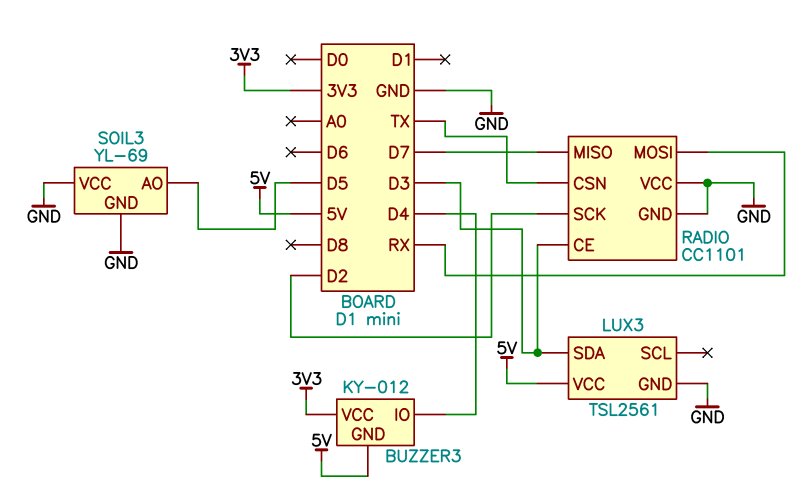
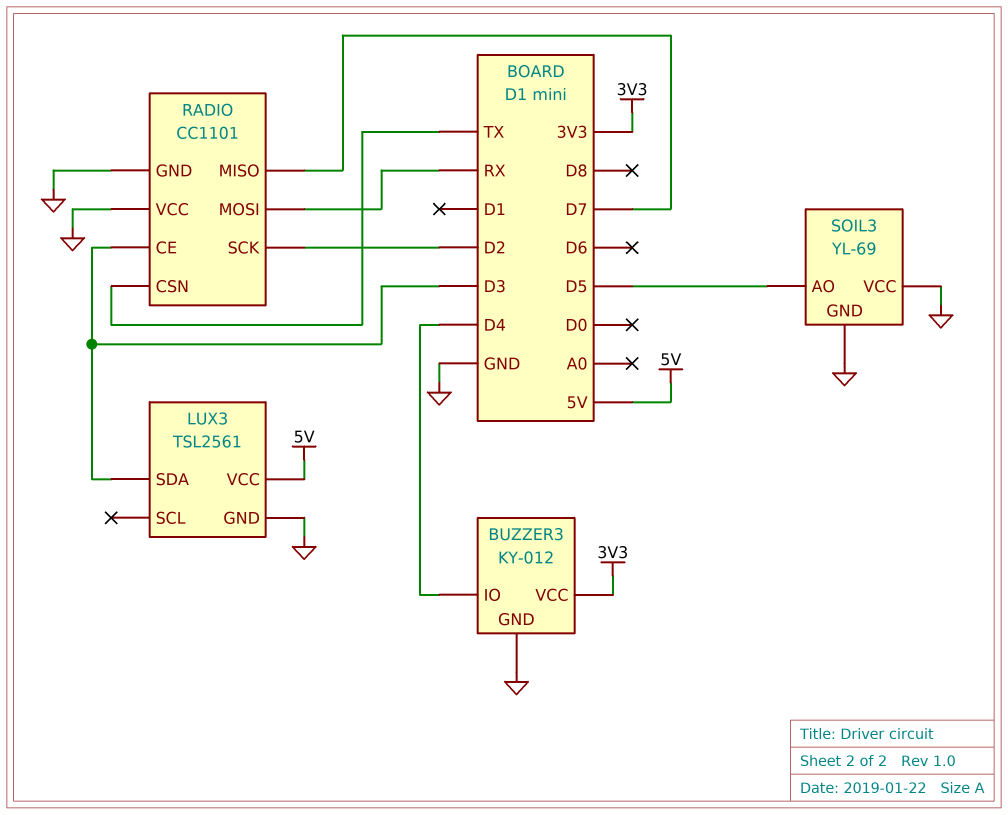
BUZZER3 pin GND: 5V -> GND

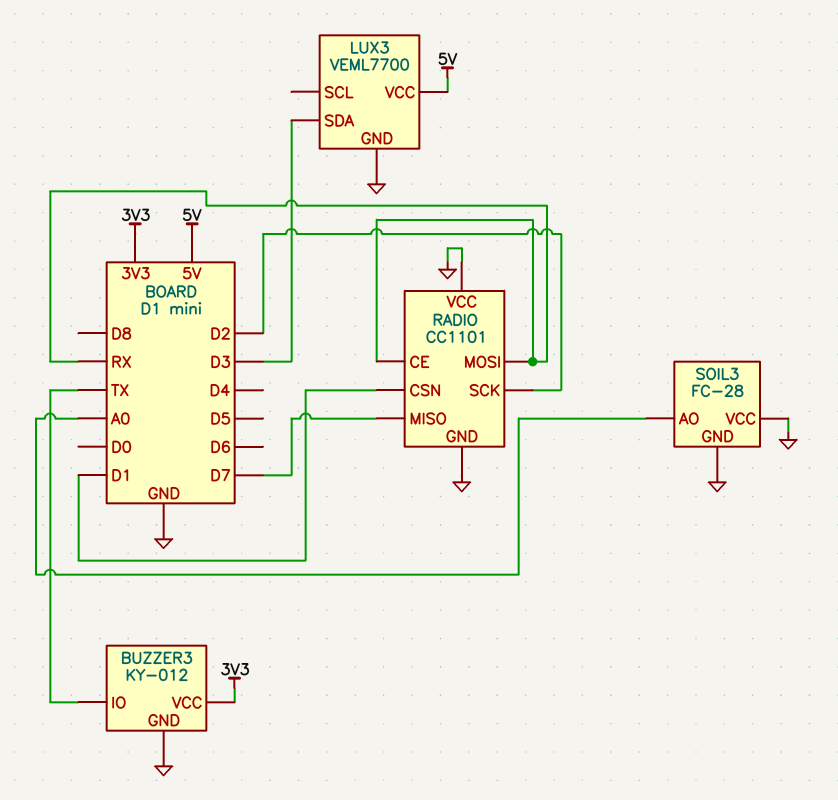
BUZZER3 pin IO: D4 -> TX
LUX3: TSL2561 -> VEML7700
RADIO pin CE: D3 -> RX
RADIO pin CSN: TX -> D1
SOIL3: YL-69 -> FC-28
SOIL3 pin AO: D5 -> A0

